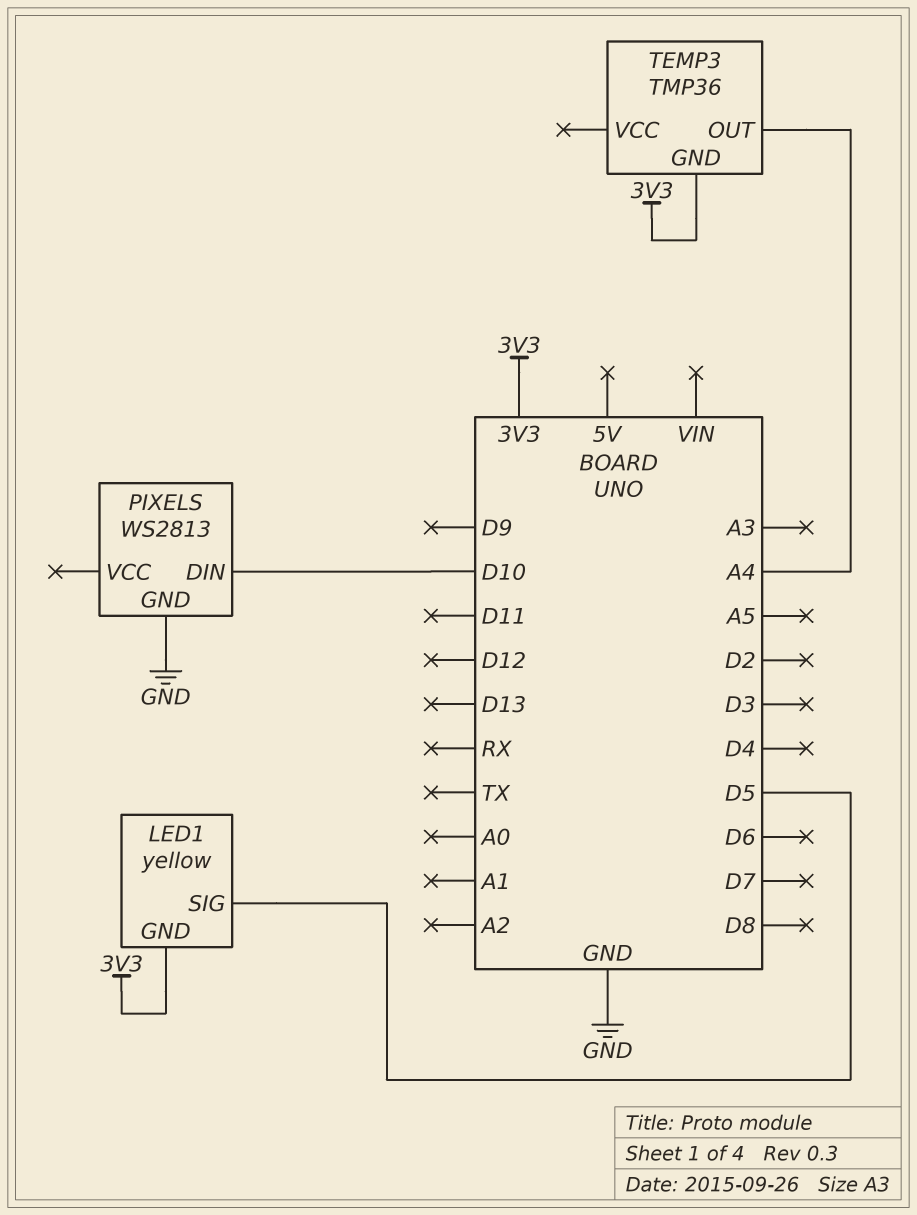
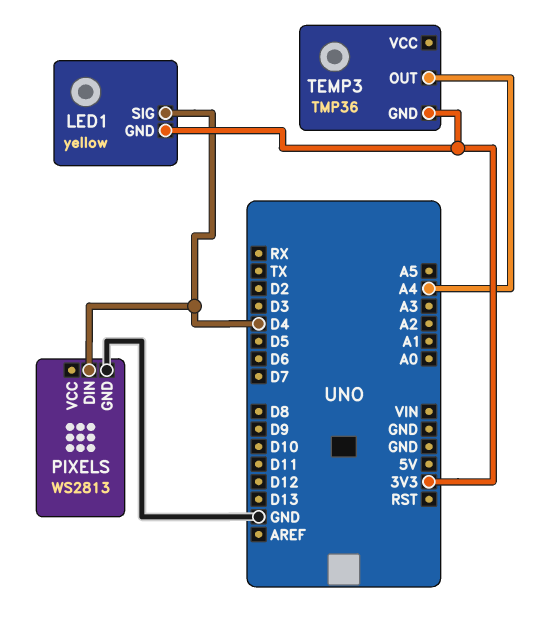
LED1 pin SIG: D5 -> D4
PIXELS pin DIN: D10 -> D4

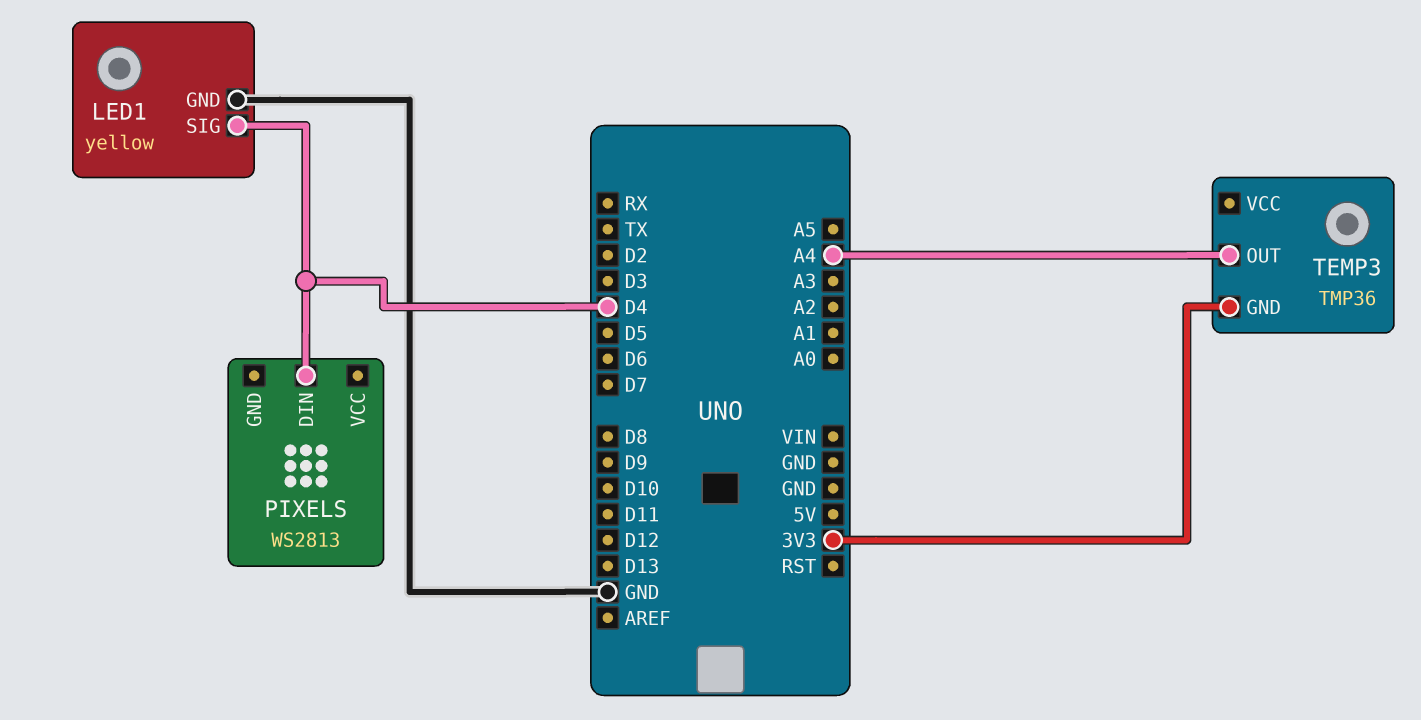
LED1 pin GND: 3V3 -> GND
PIXELS pin GND: GND -> none

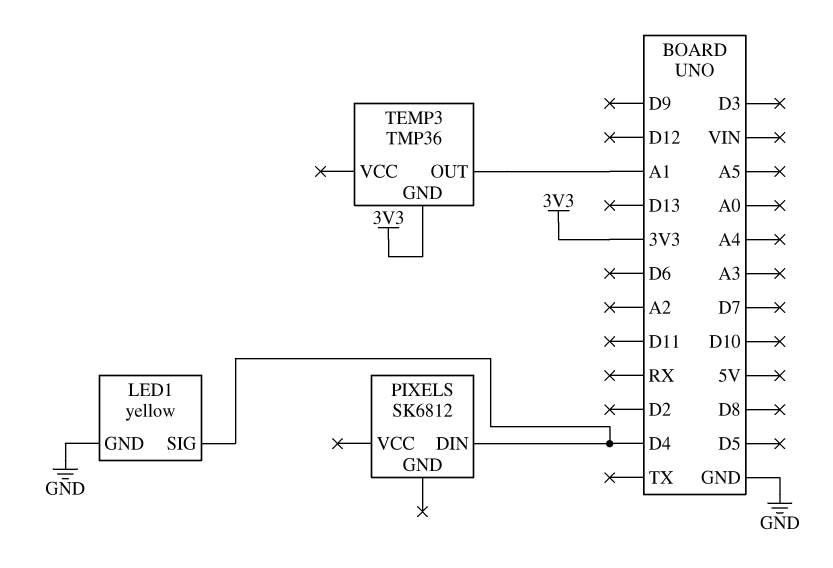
PIXELS: WS2813 -> SK6812
TEMP3 pin OUT: A4 -> A1

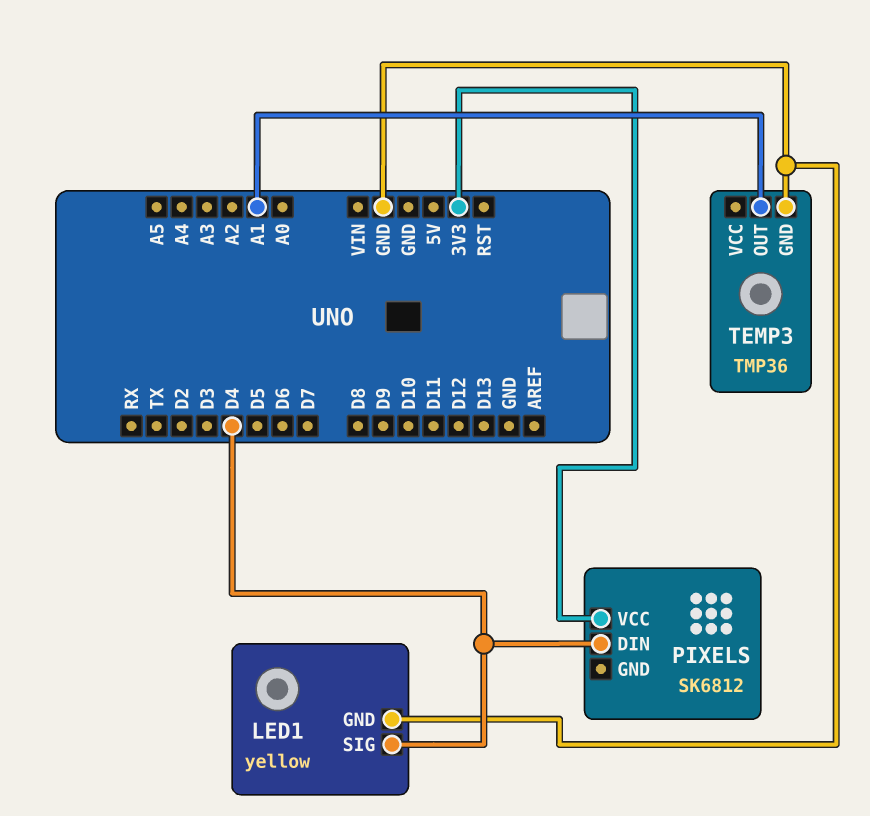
PIXELS pin VCC: none -> 3V3
TEMP3 pin GND: 3V3 -> GND

